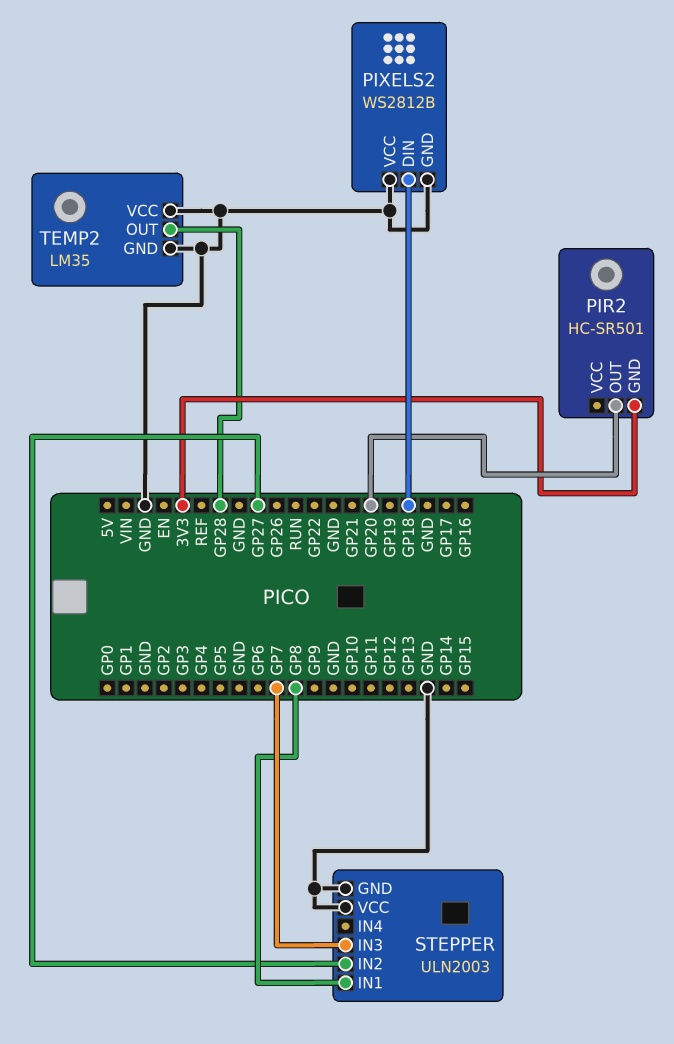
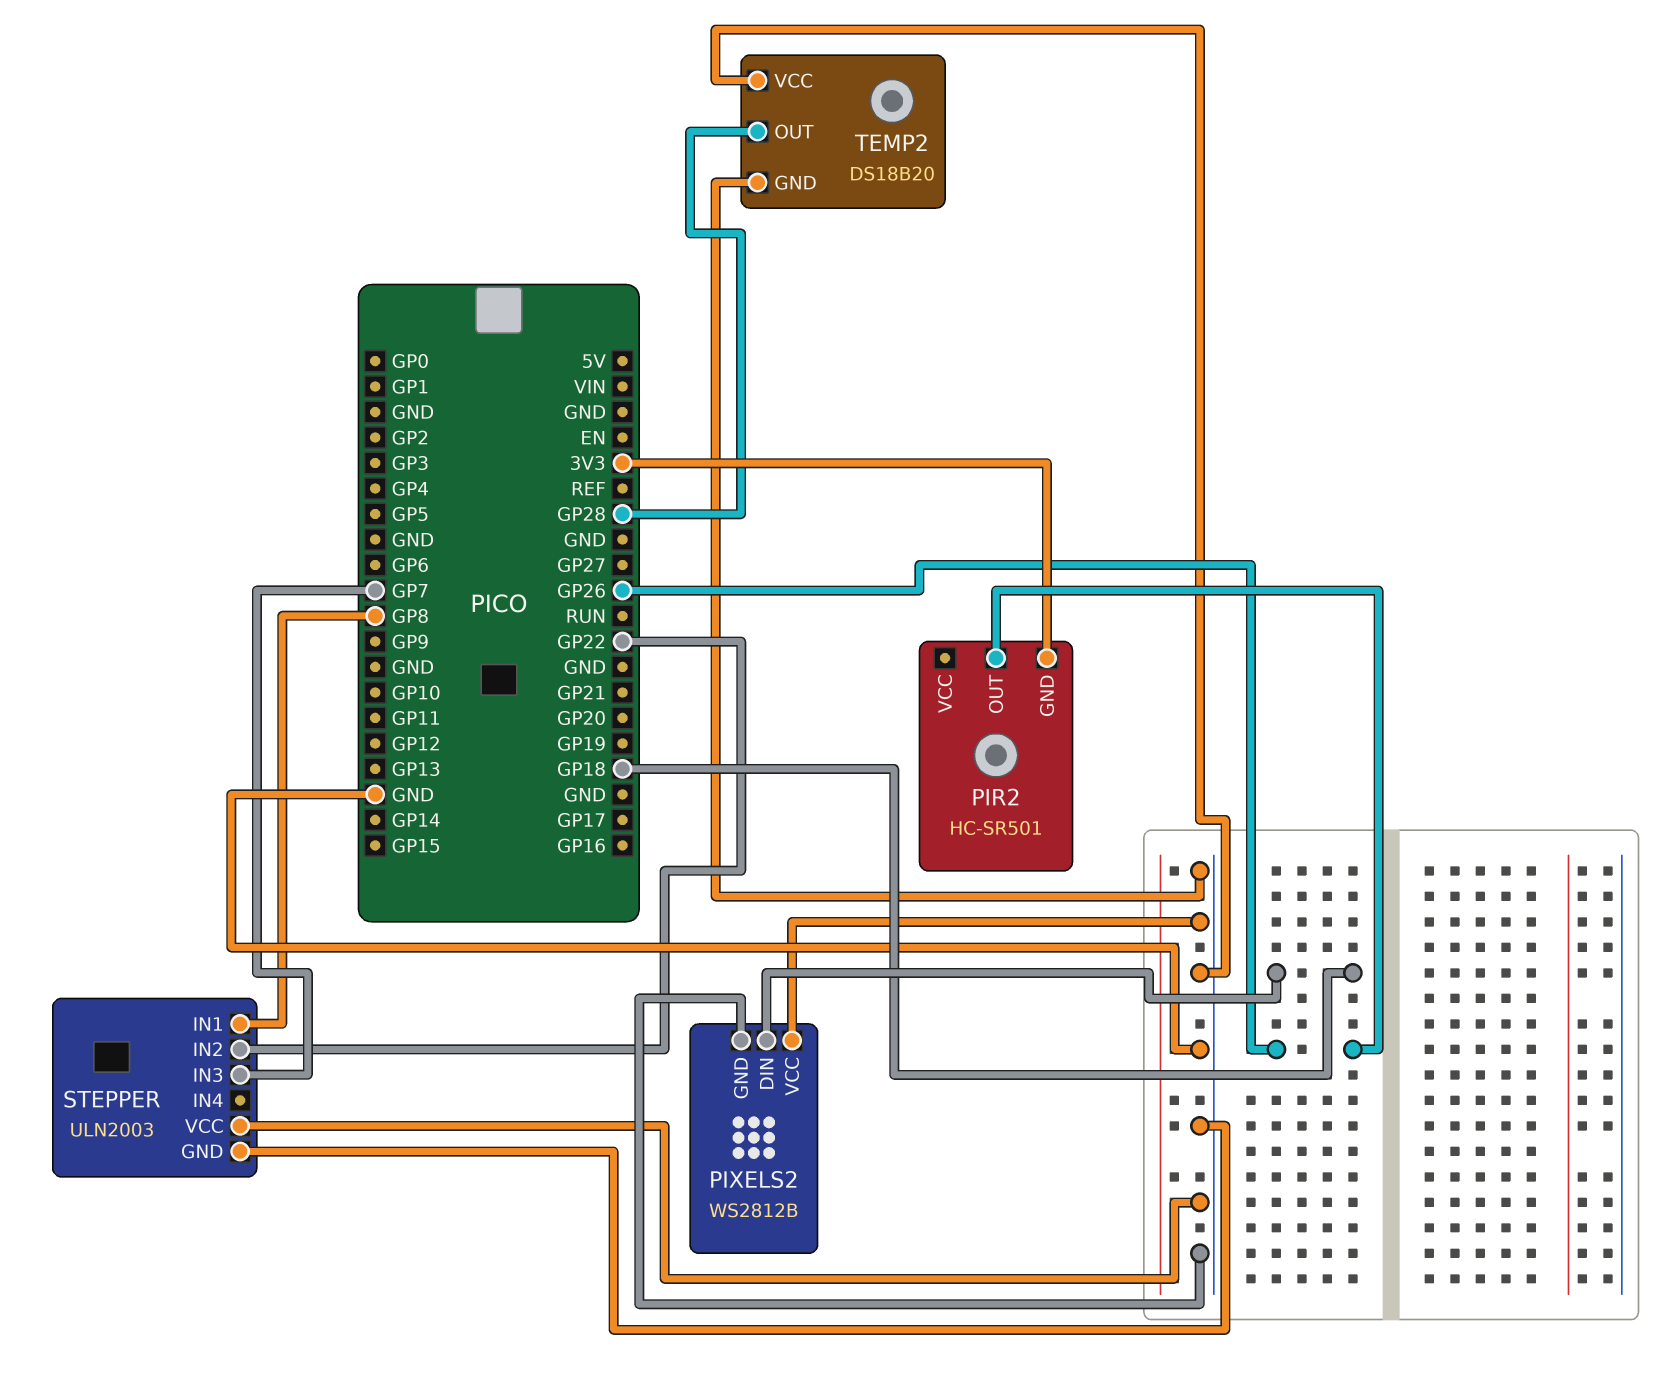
PIR2 pin OUT: GP20 -> GP26
STEPPER pin IN2: GP27 -> GP22
TEMP2: LM35 -> DS18B20

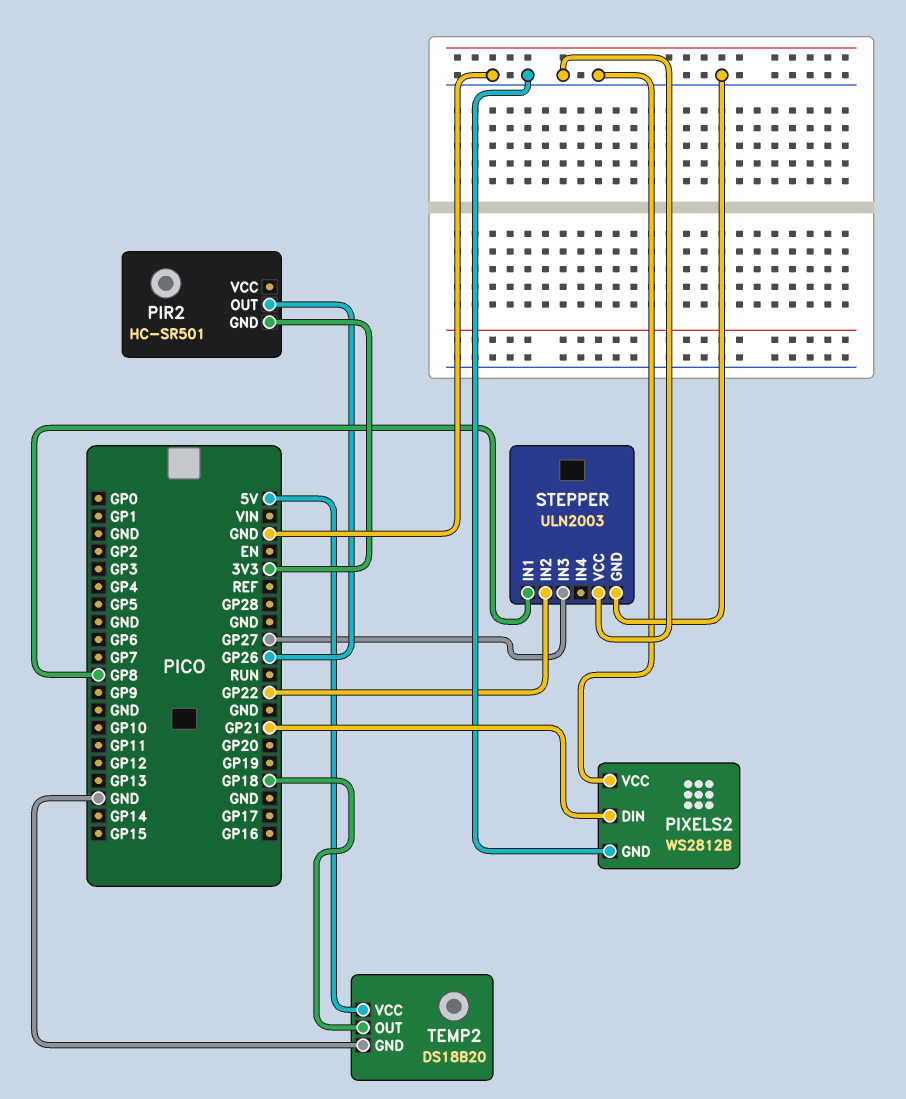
PIXELS2 pin DIN: GP18 -> GP21
STEPPER pin IN3: GP7 -> GP27
TEMP2 pin OUT: GP28 -> GP18
TEMP2 pin VCC: GND -> 5V

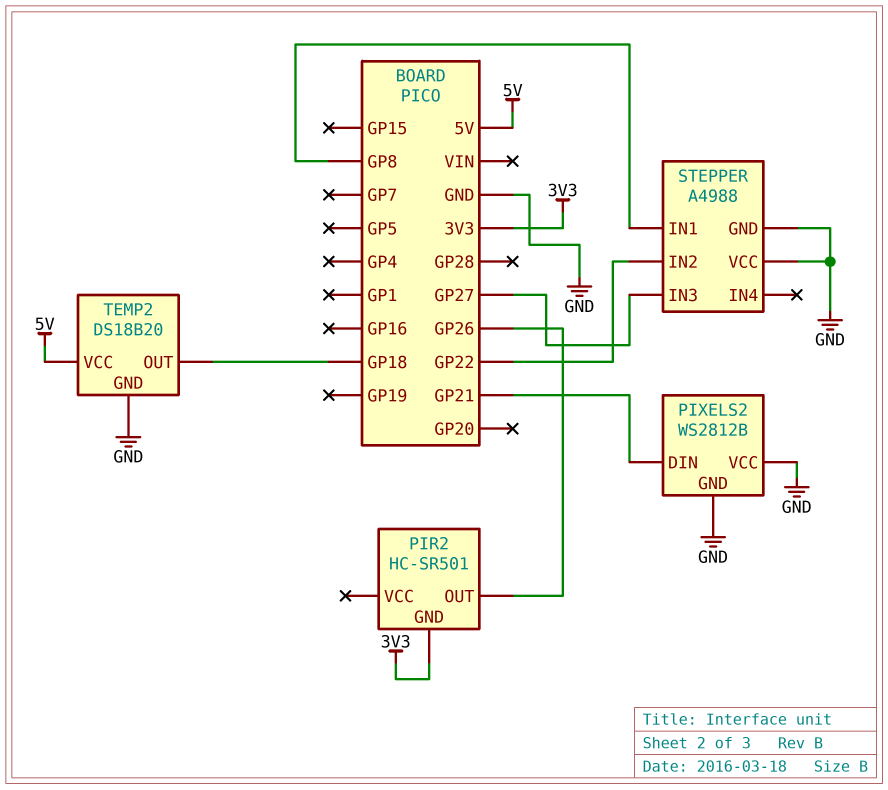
STEPPER: ULN2003 -> A4988

